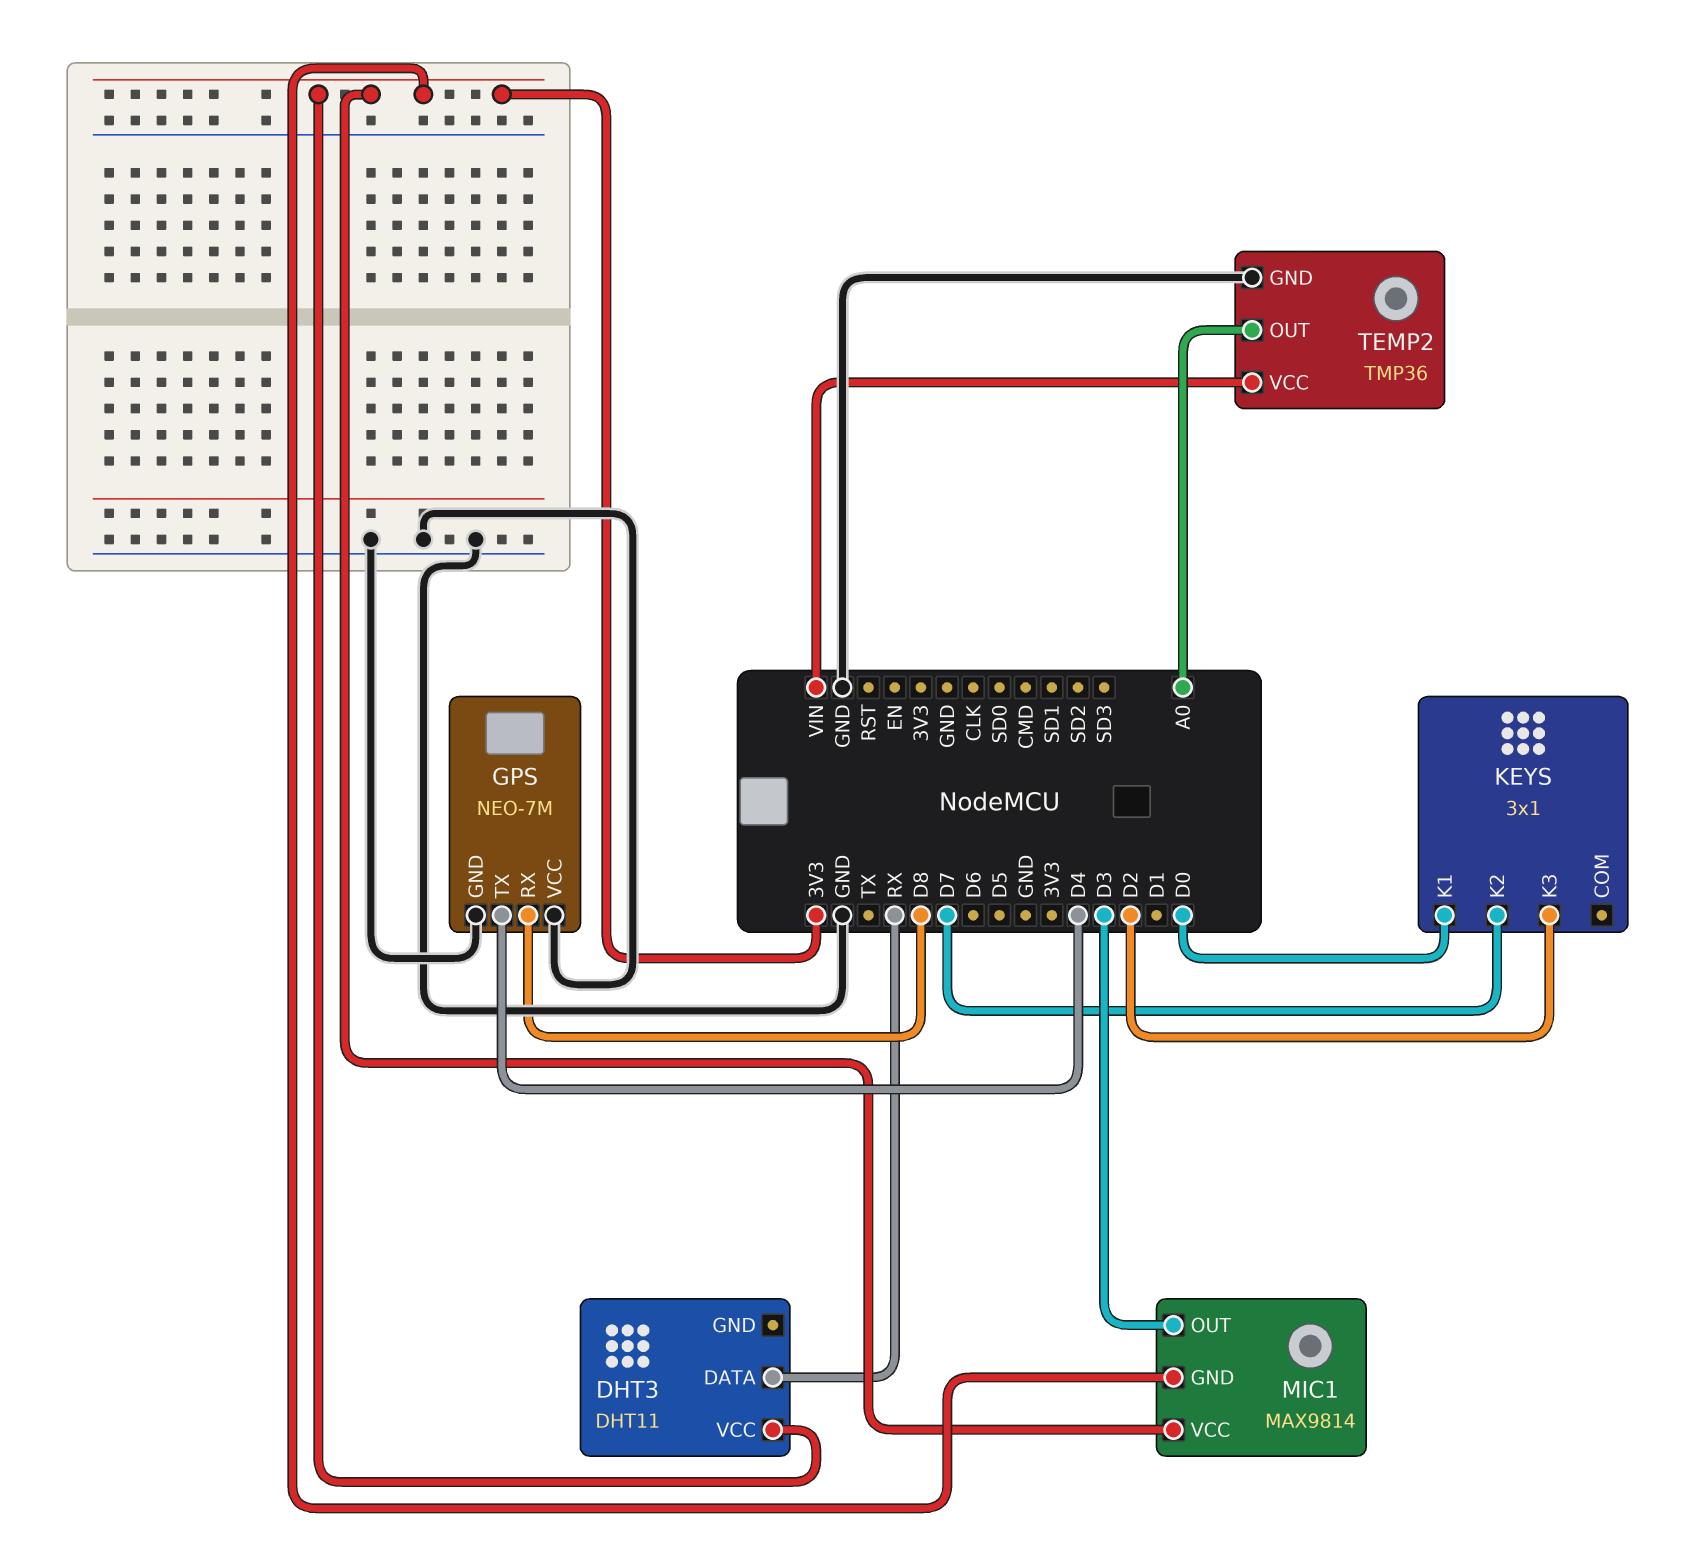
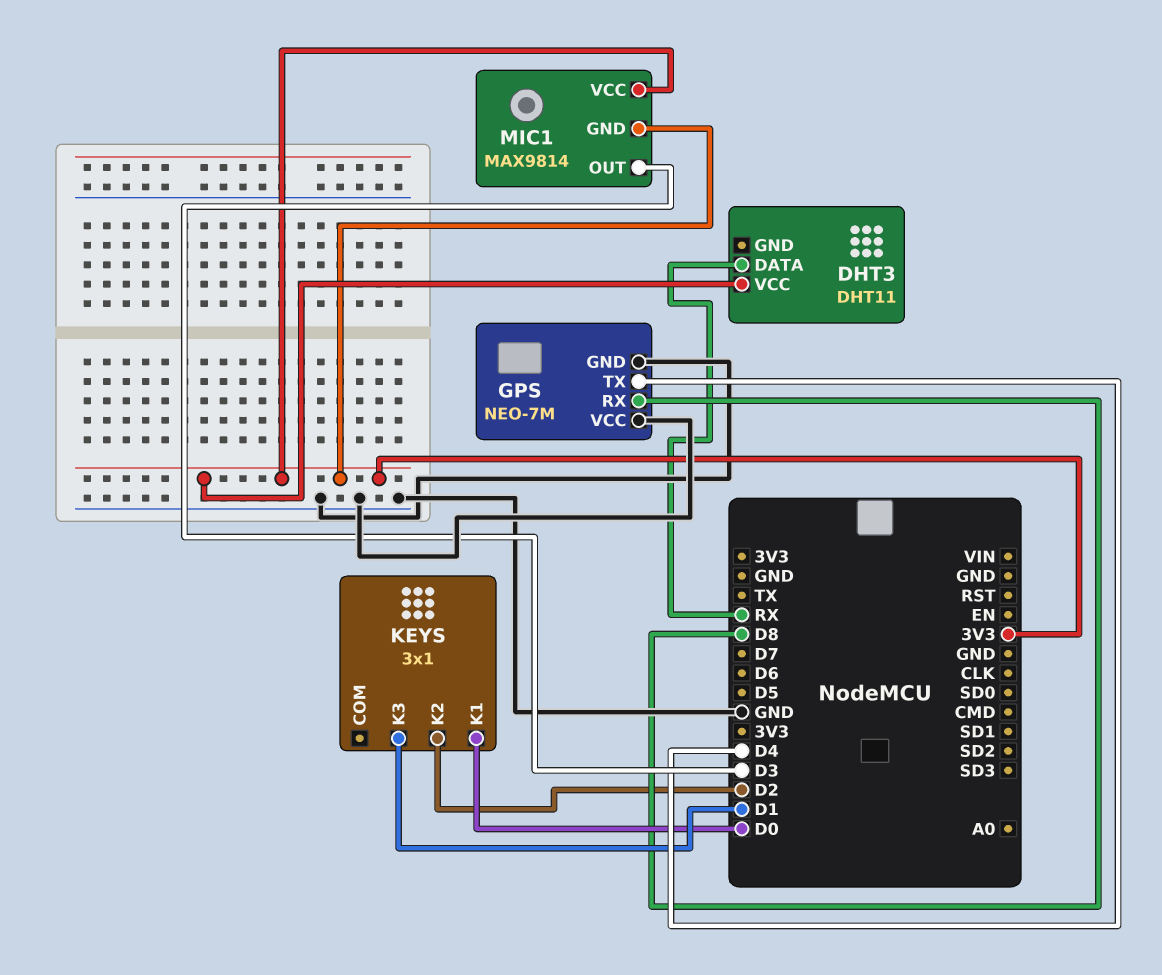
KEYS pin K2: D7 -> D2
KEYS pin K3: D2 -> D1
TEMP2: TMP36 -> none
TEMP2 pin GND: GND -> none
TEMP2 pin OUT: A0 -> none
TEMP2 pin VCC: VIN -> none

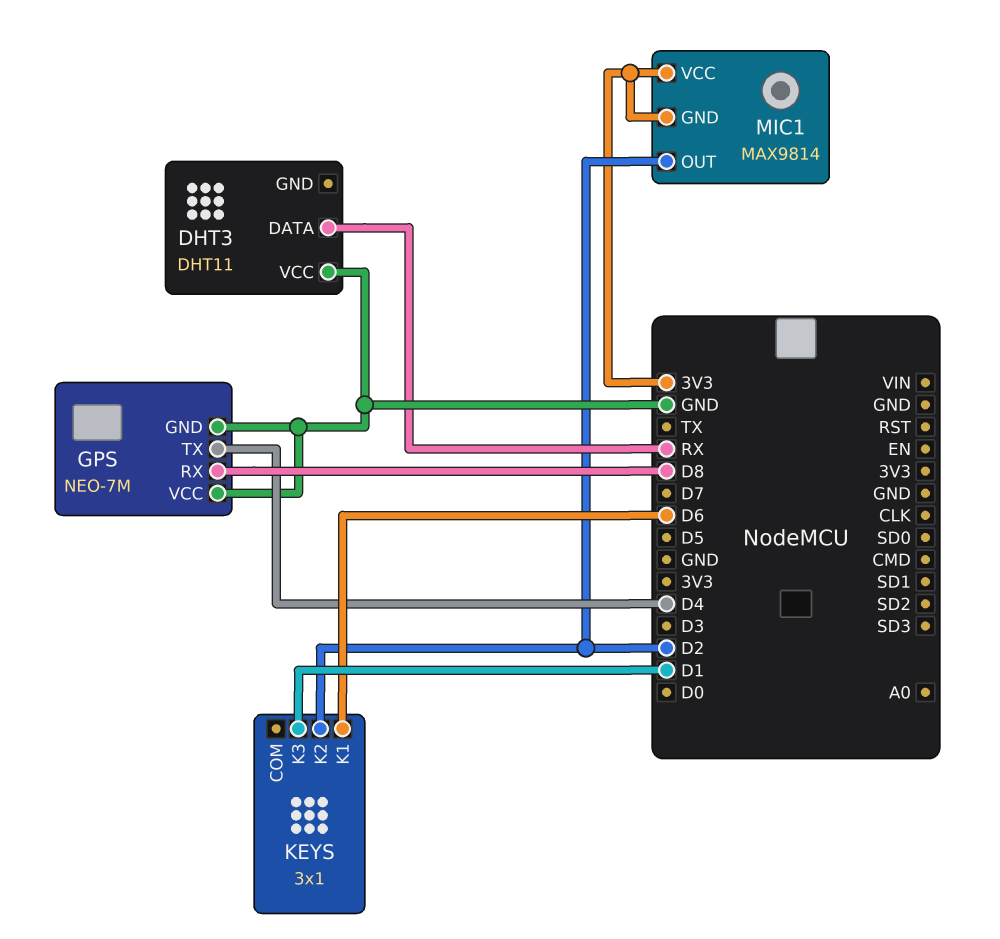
DHT3 pin VCC: 3V3 -> GND
KEYS pin K1: D0 -> D6
MIC1 pin OUT: D3 -> D2

